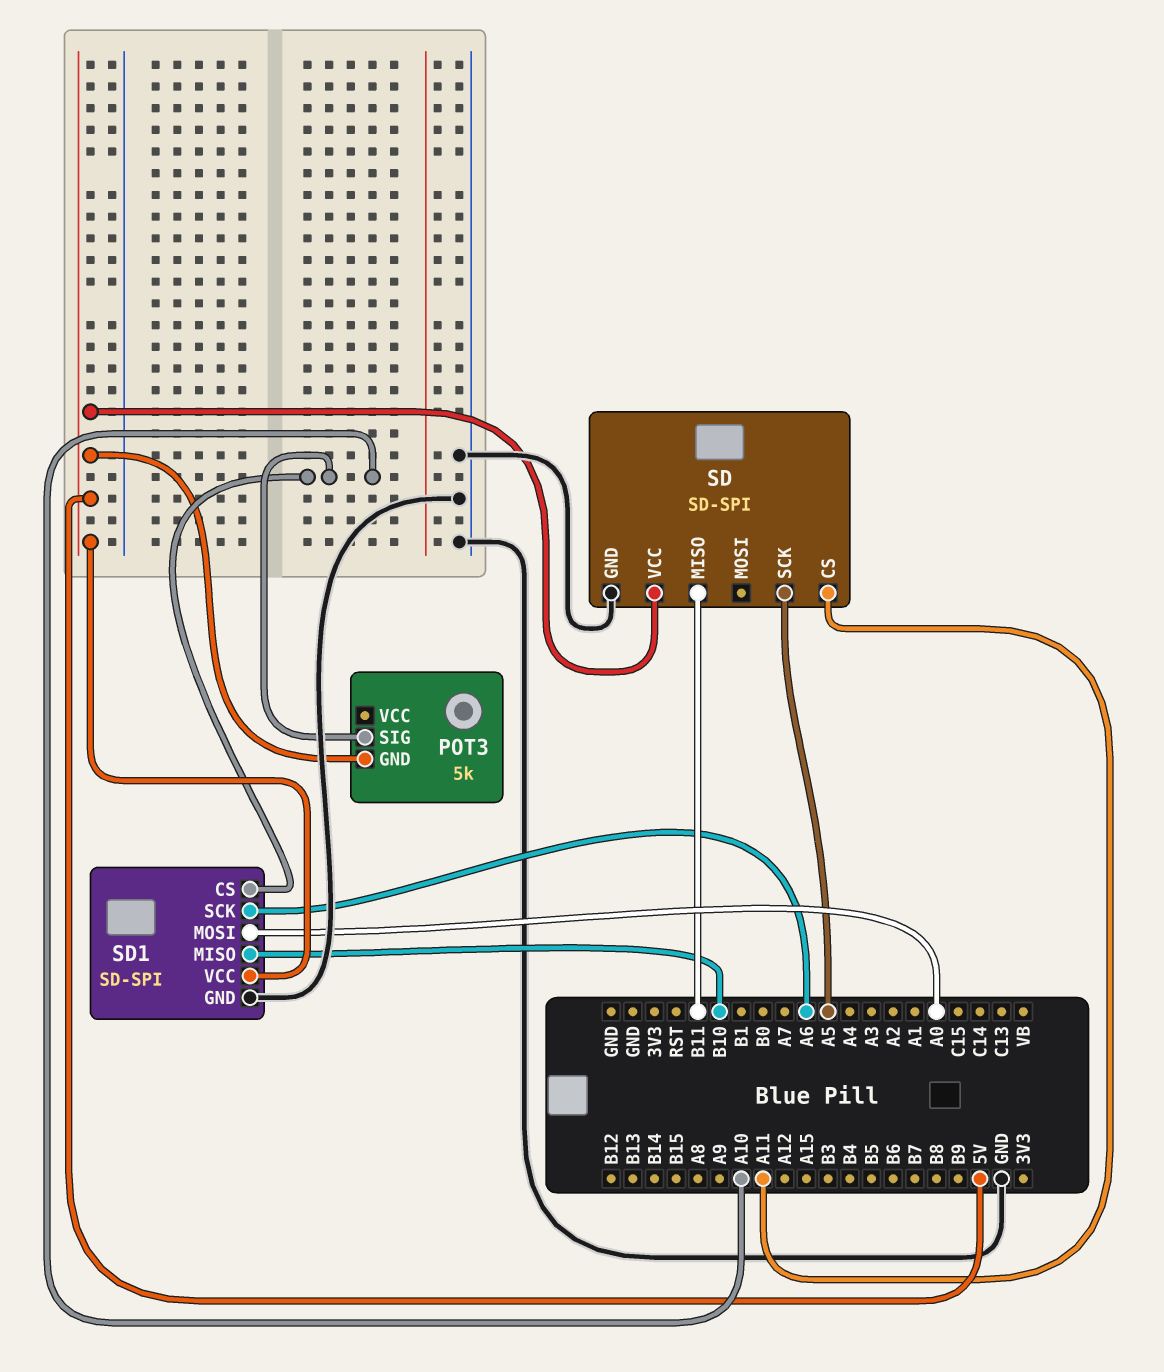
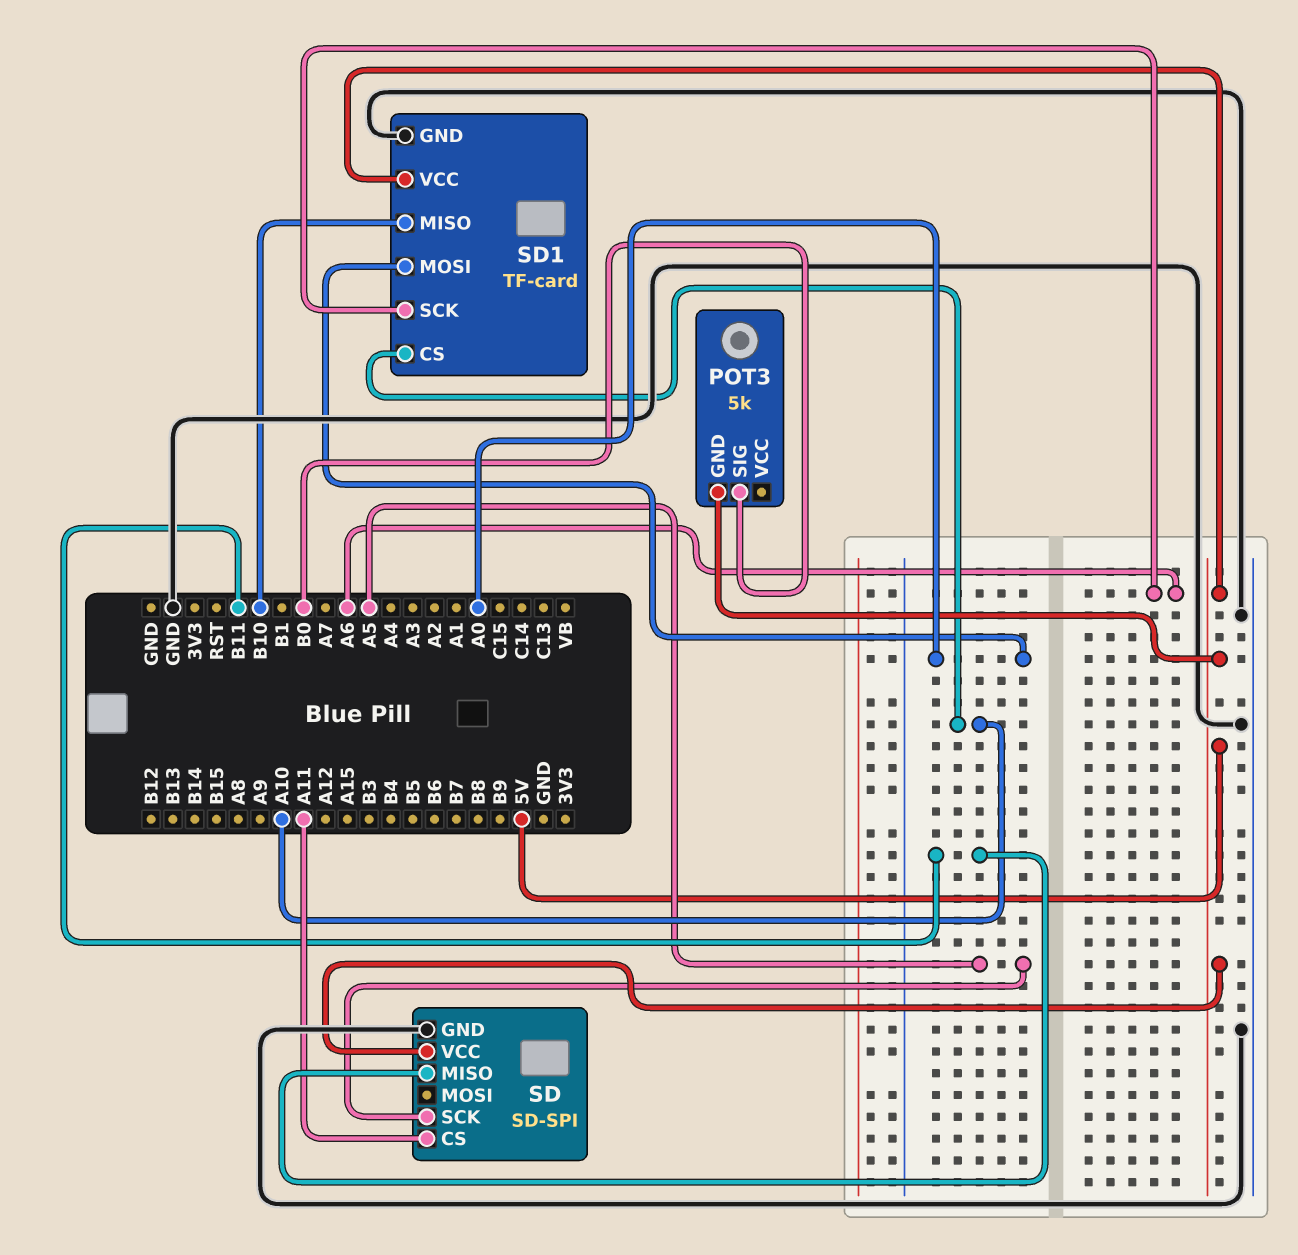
POT3 pin SIG: A10 -> B0
SD1: SD-SPI -> TF-card

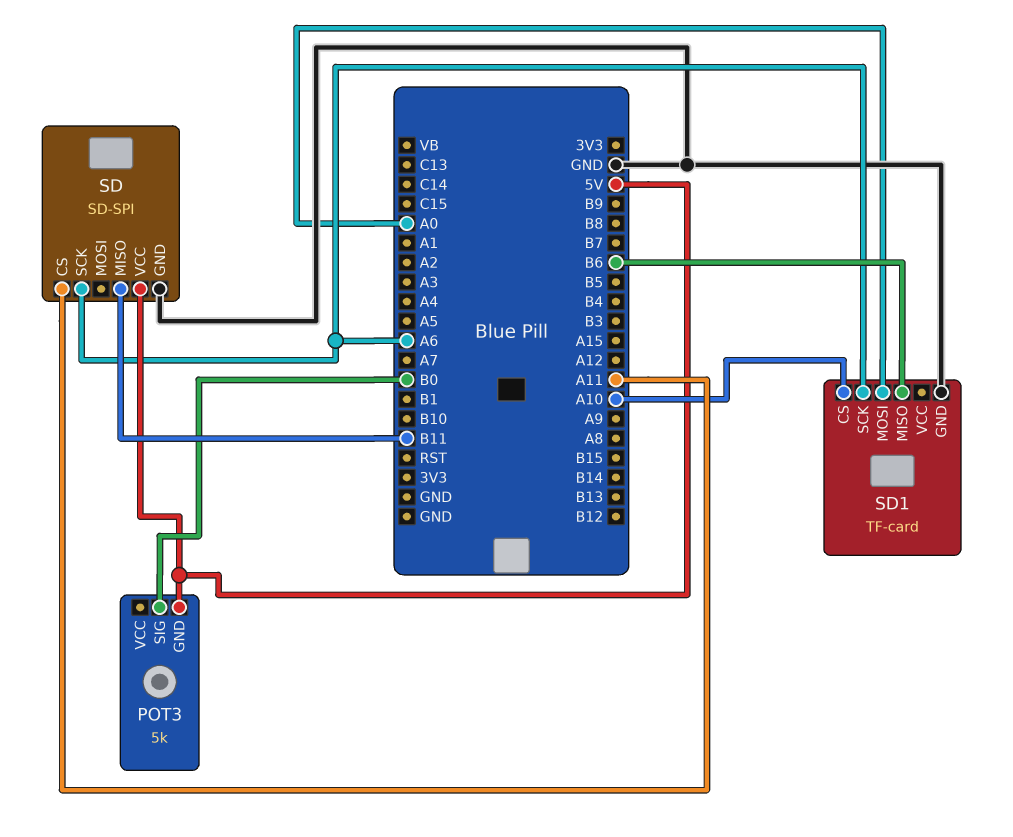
SD pin SCK: A5 -> A6
SD1 pin MISO: B10 -> B6
SD1 pin VCC: 5V -> none

